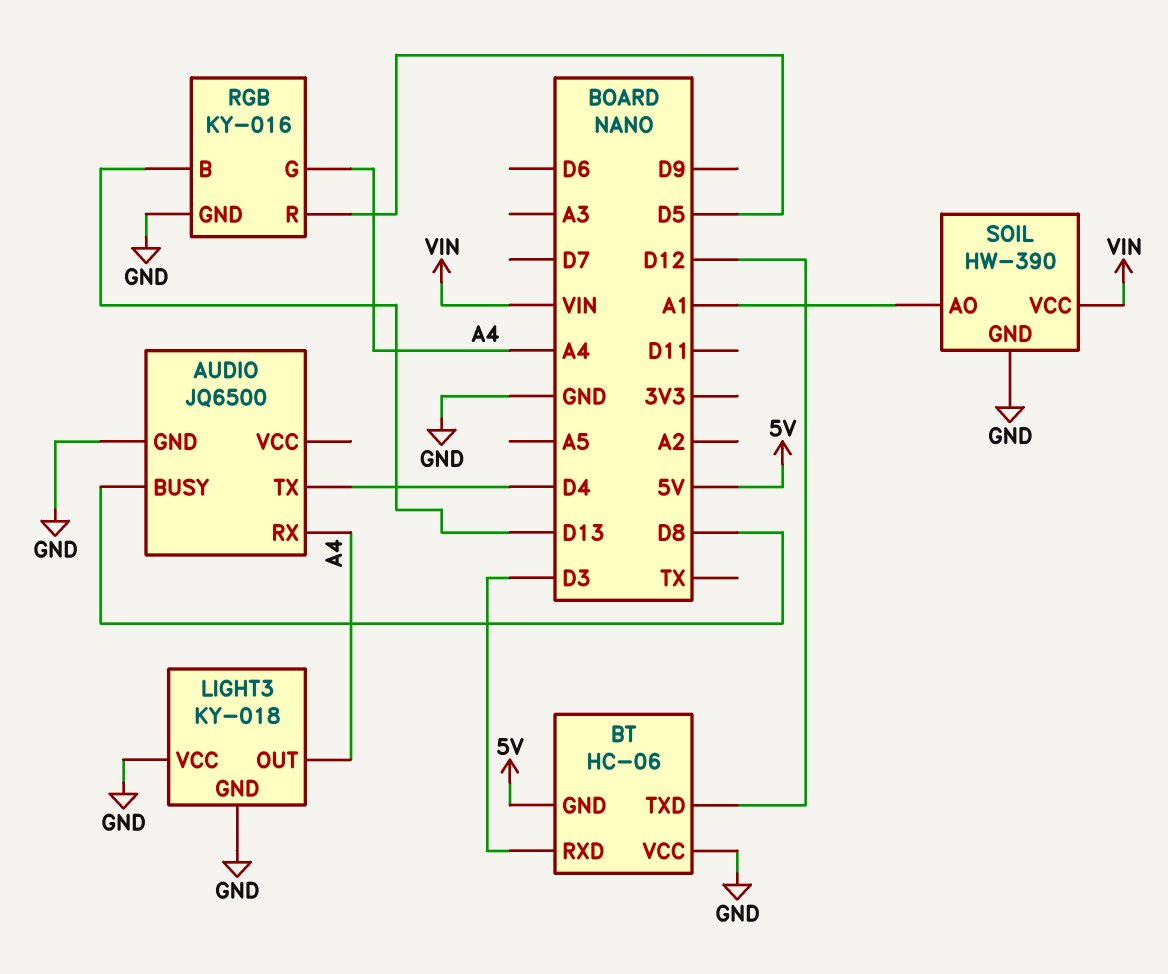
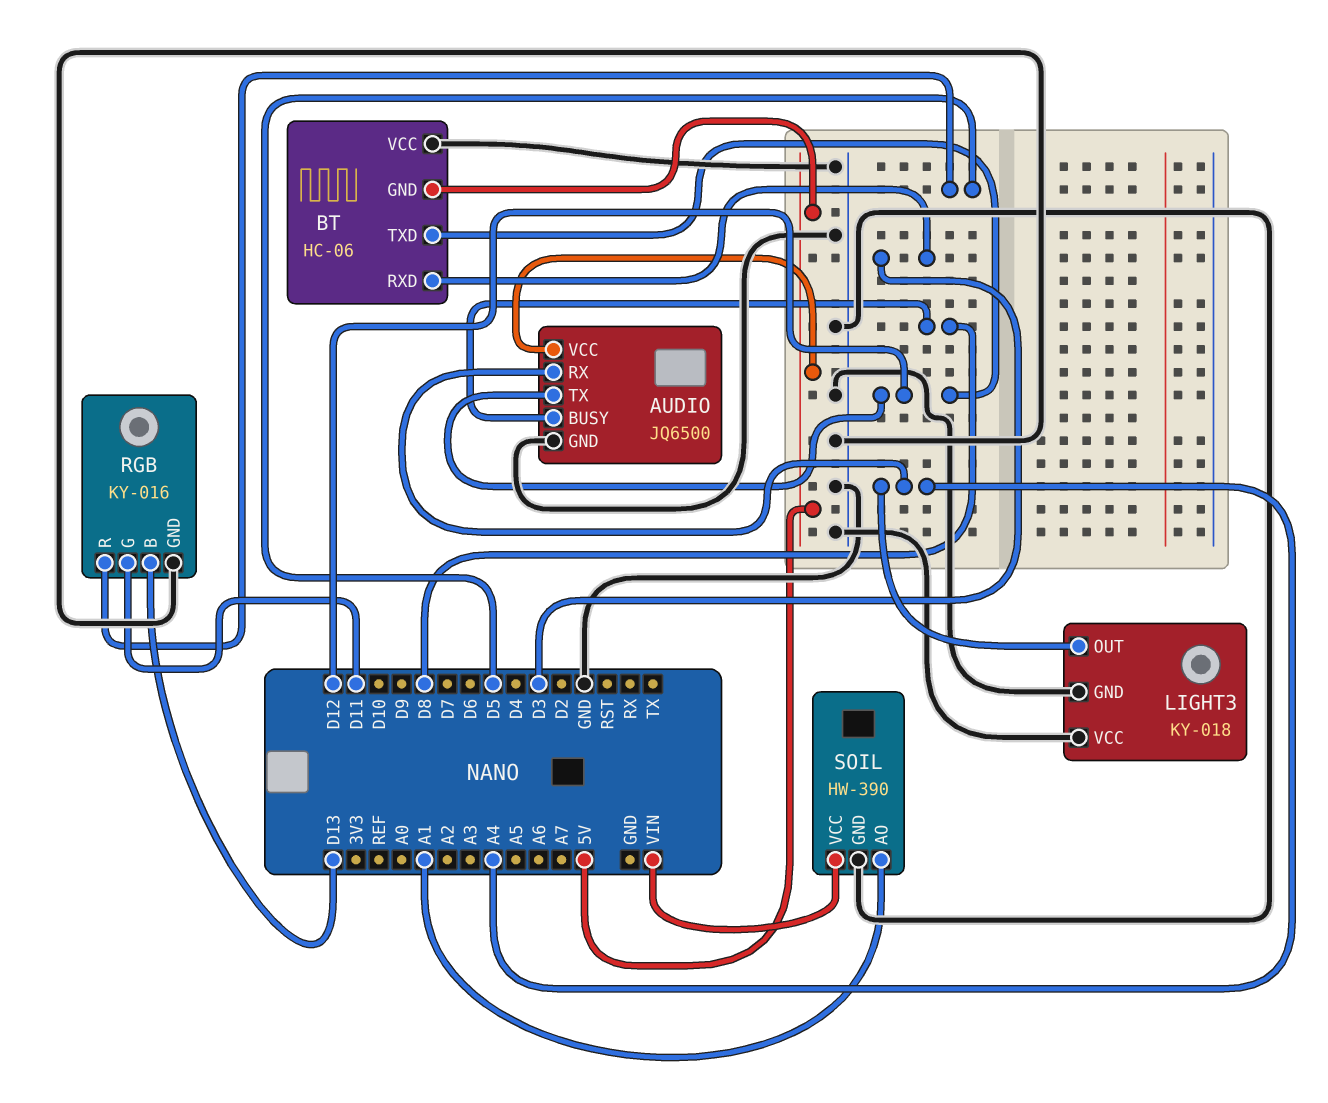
AUDIO pin TX: D4 -> D12
AUDIO pin VCC: none -> 5V
RGB pin G: A4 -> D11

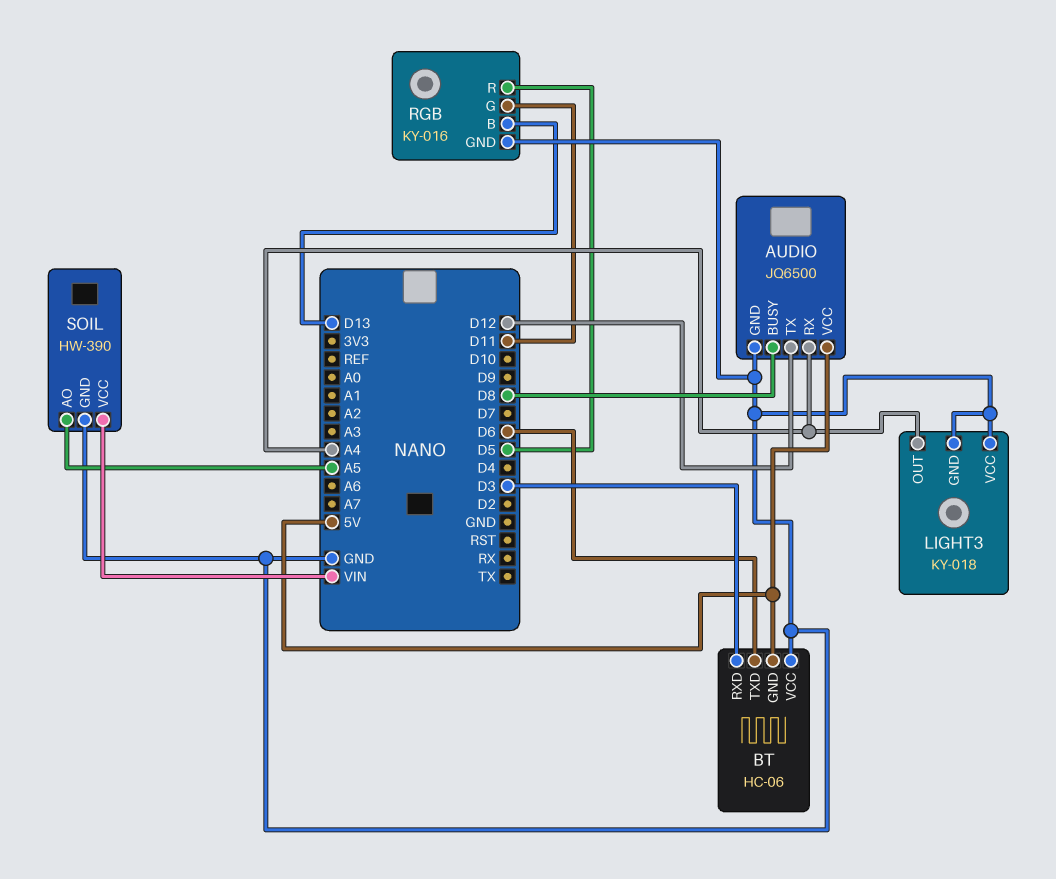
BT pin TXD: D12 -> D6
SOIL pin AO: A1 -> A5

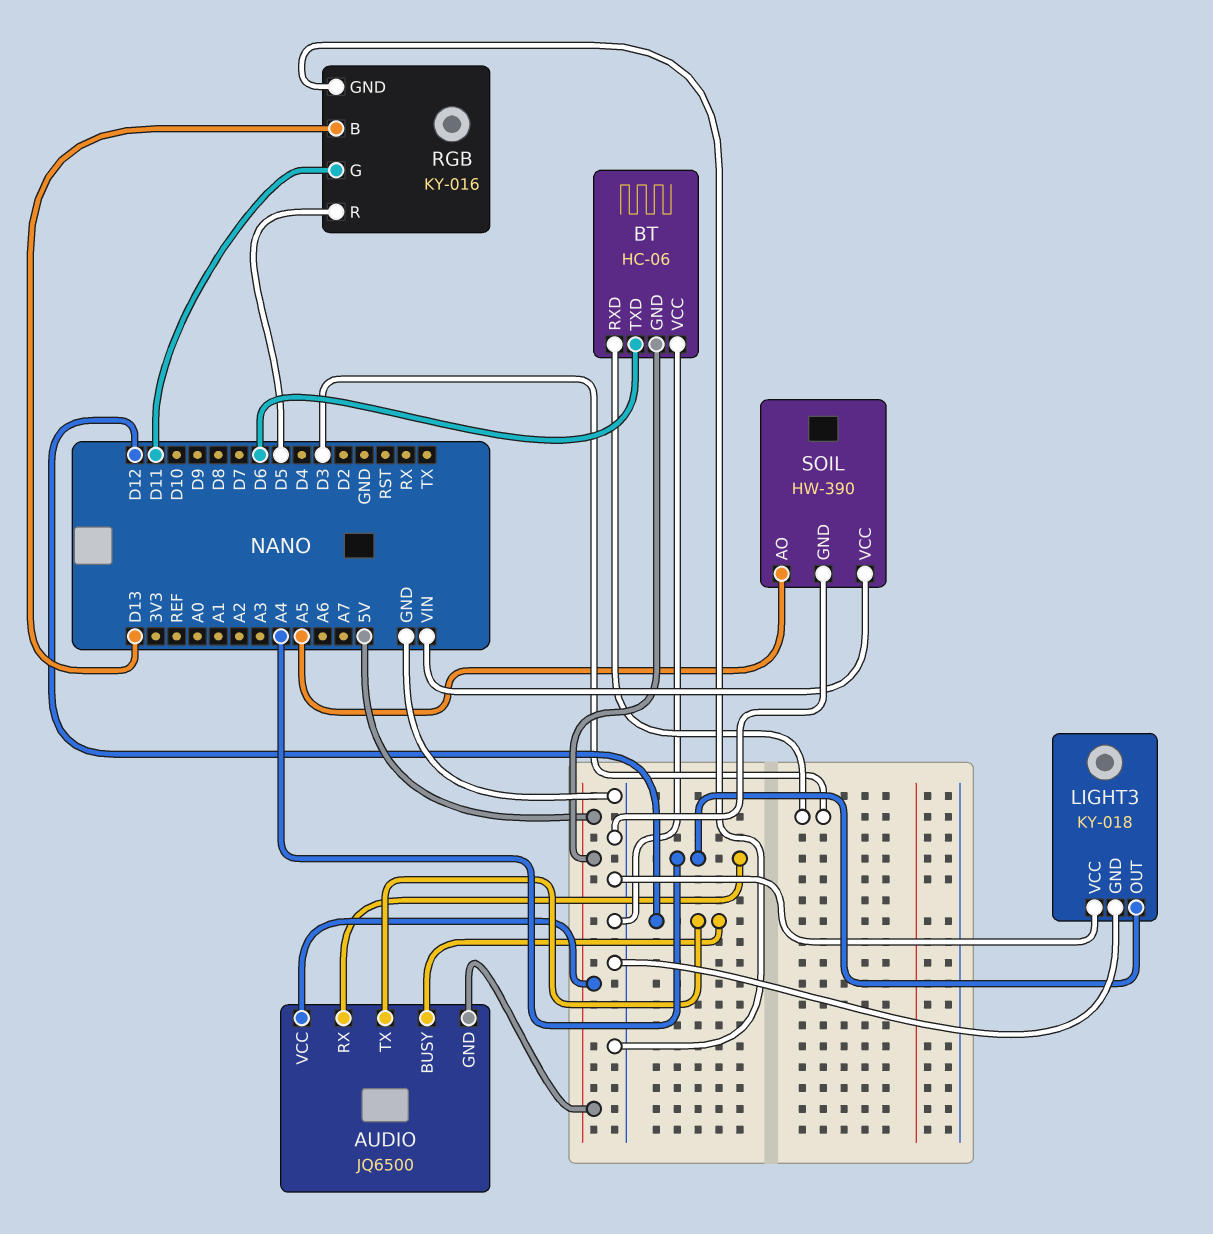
AUDIO pin BUSY: D8 -> D12
AUDIO pin GND: GND -> 5V

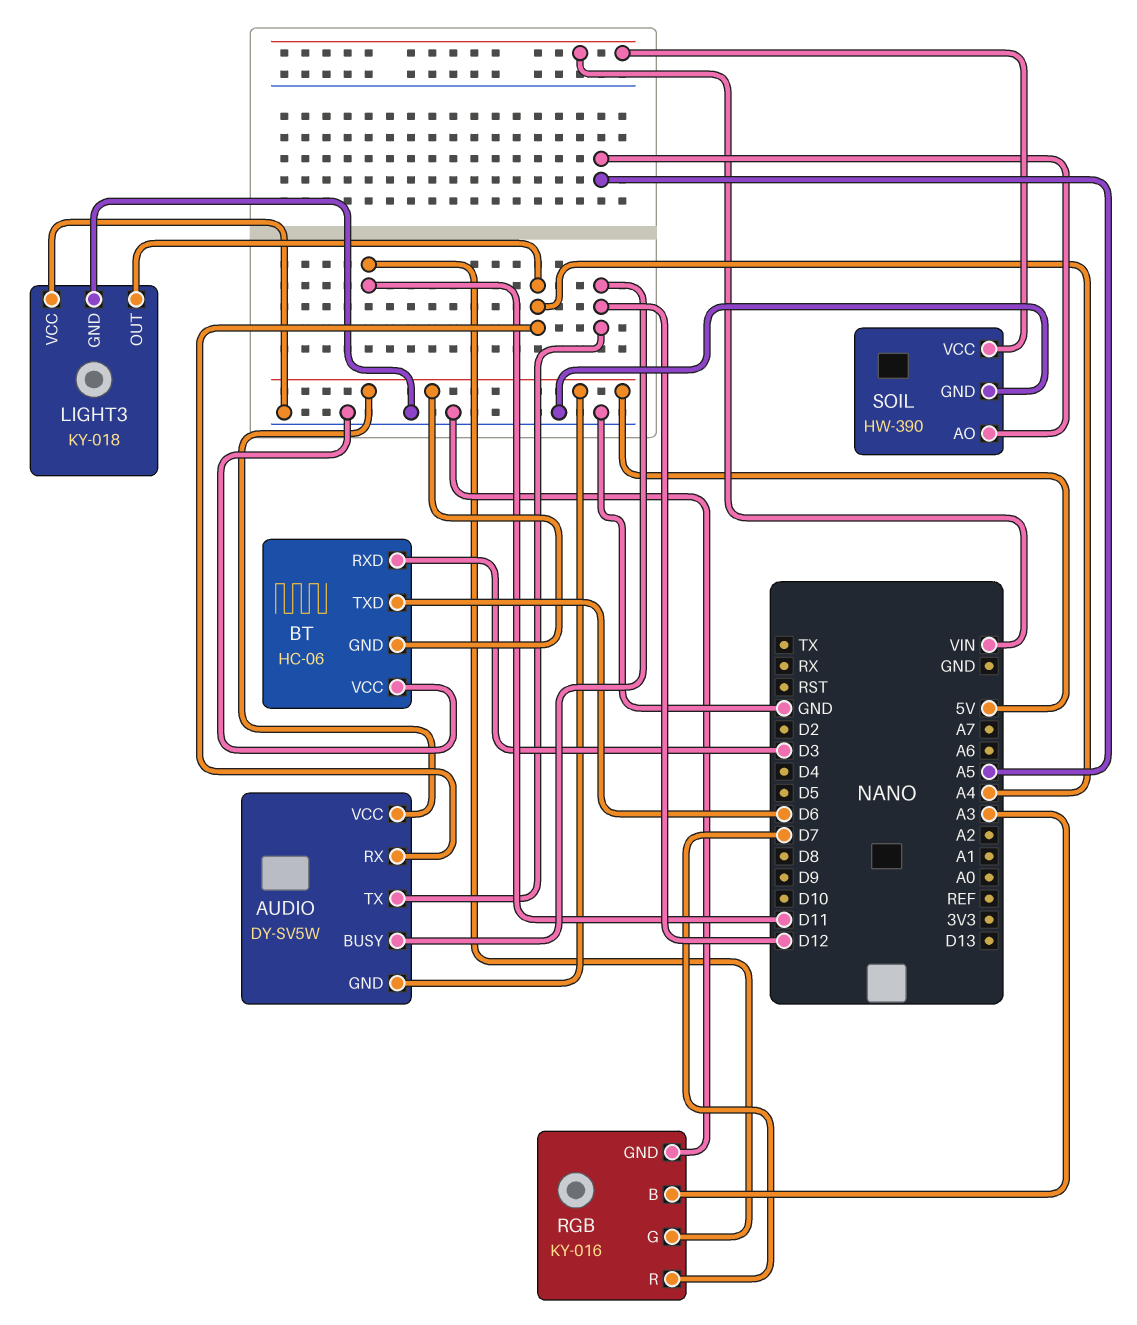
AUDIO: JQ6500 -> DY-SV5W
RGB pin B: D13 -> A3
RGB pin R: D5 -> D7

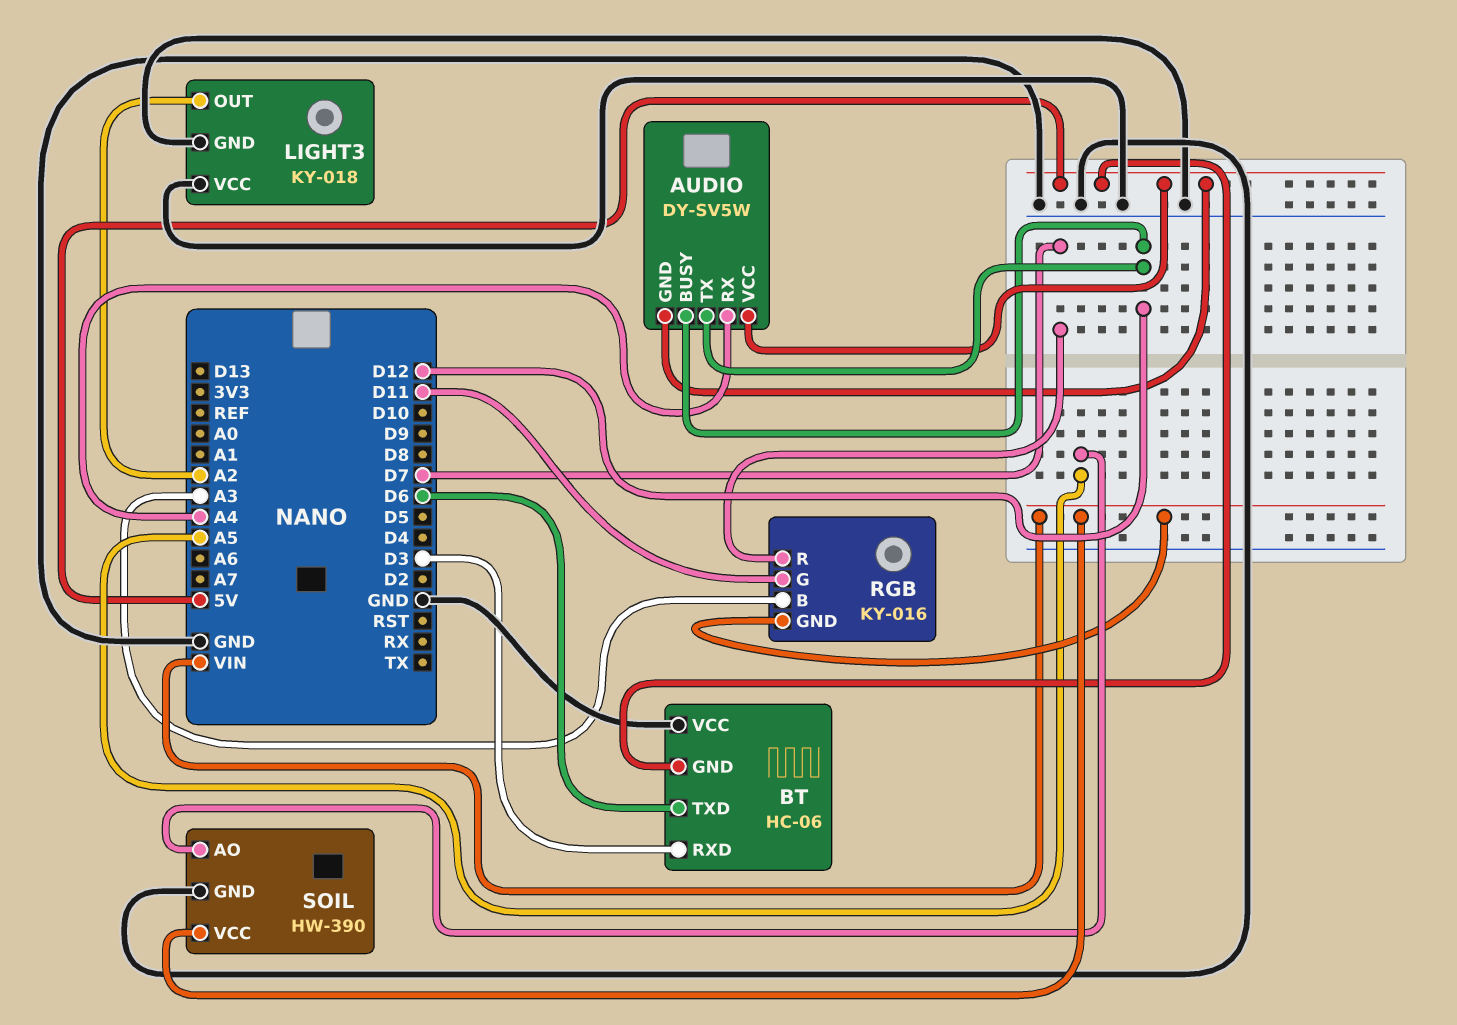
LIGHT3 pin OUT: A4 -> A2
RGB pin GND: GND -> VIN

